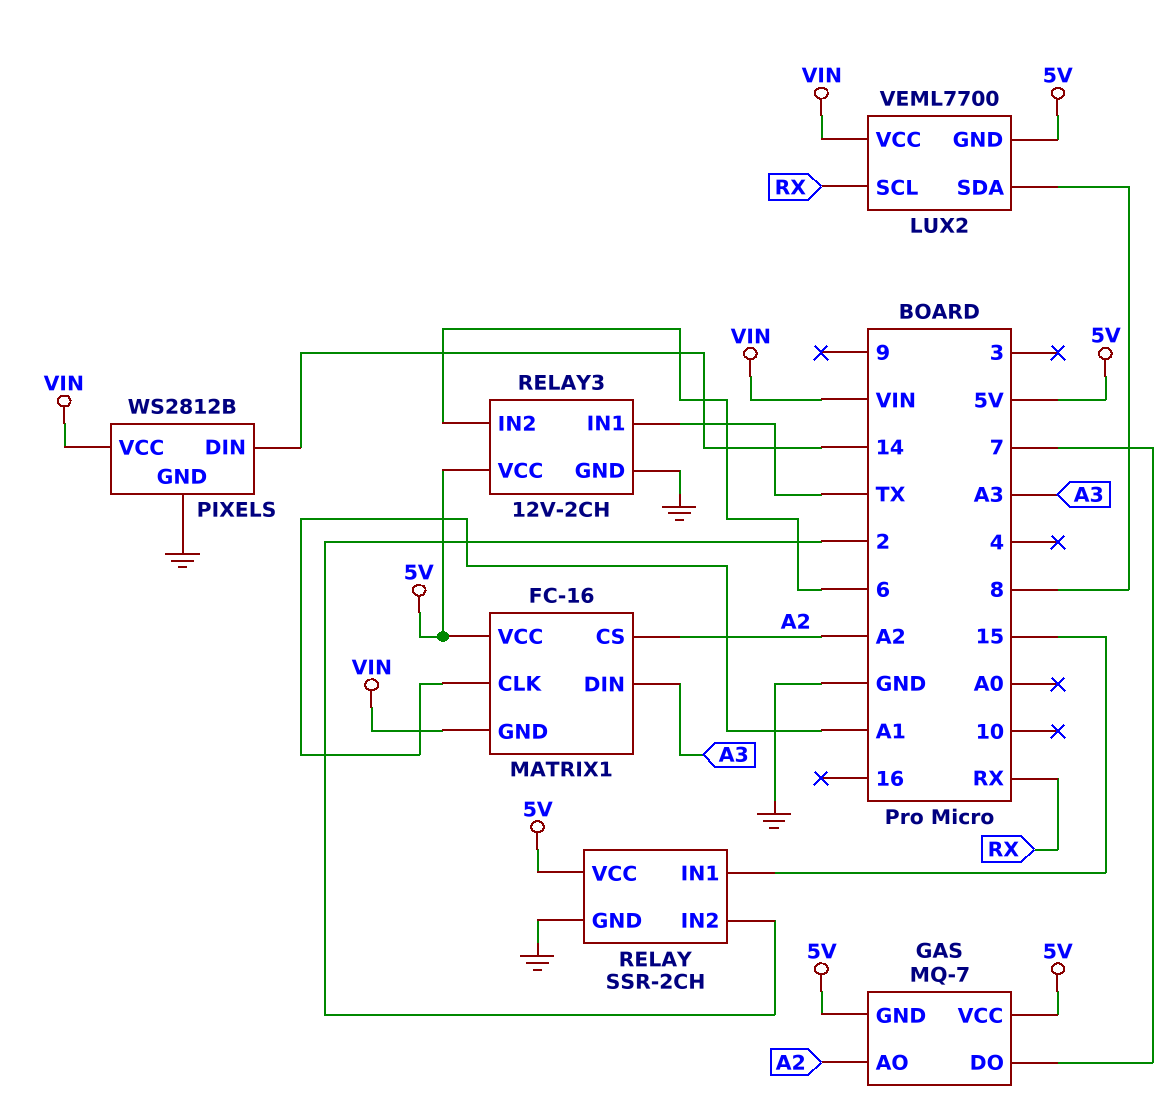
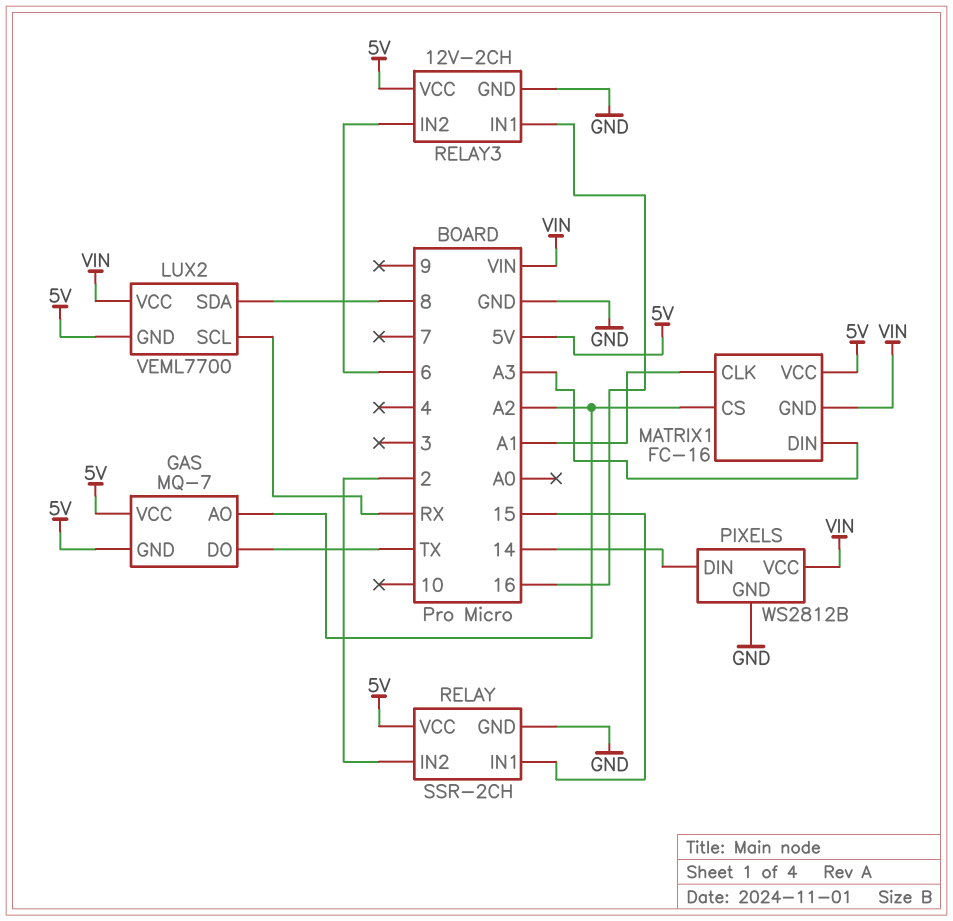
GAS pin DO: 7 -> TX
RELAY3 pin IN1: TX -> 16

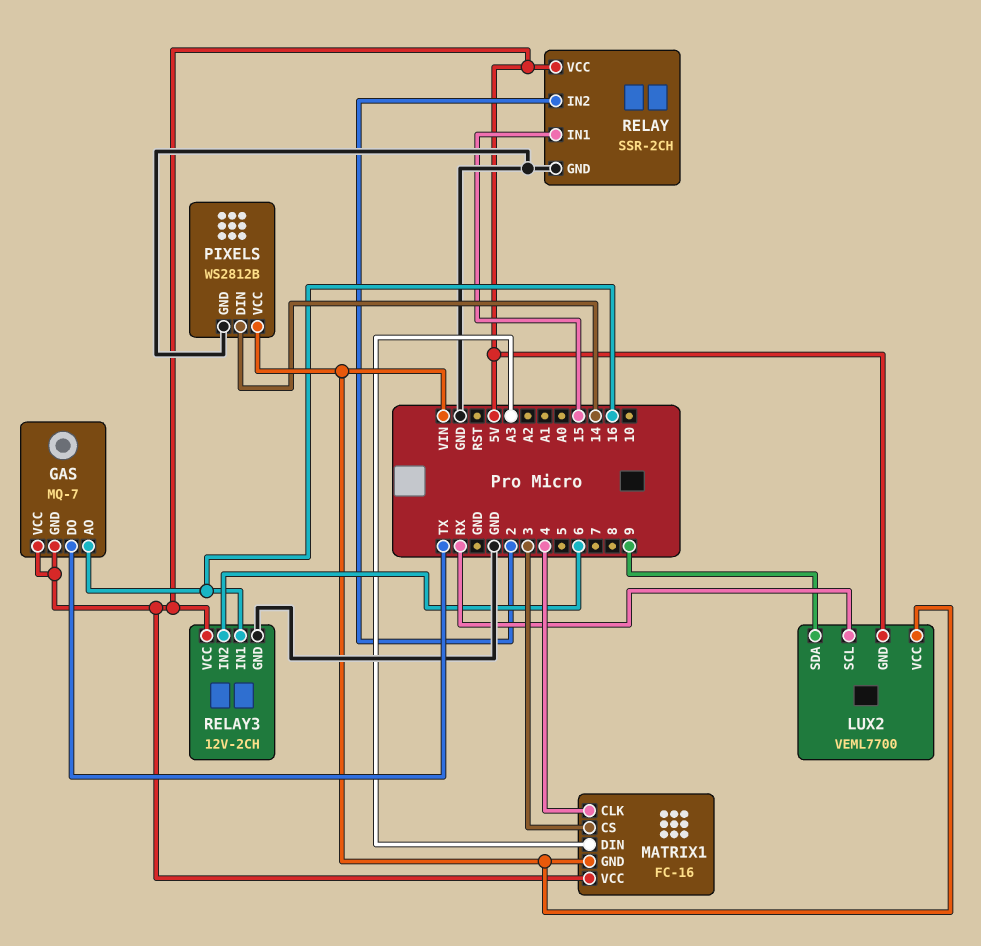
GAS pin AO: A2 -> 16
LUX2 pin SDA: 8 -> 9
MATRIX1 pin CLK: A1 -> 4
MATRIX1 pin CS: A2 -> 3

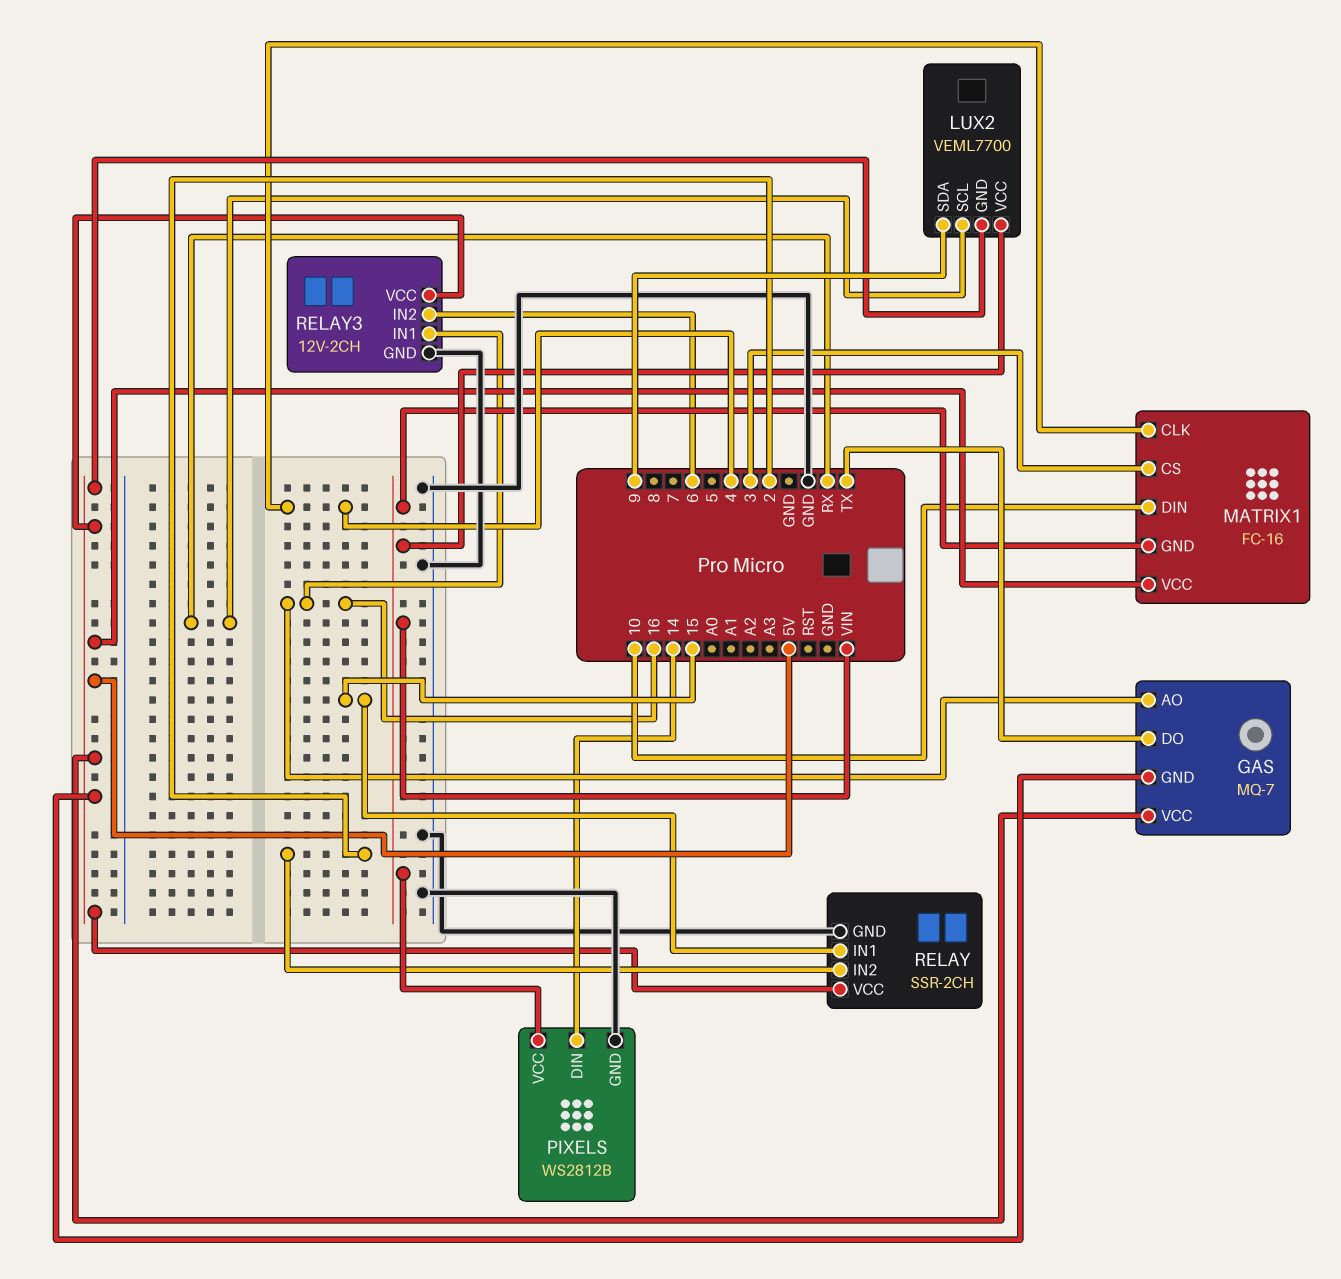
MATRIX1 pin DIN: A3 -> 10

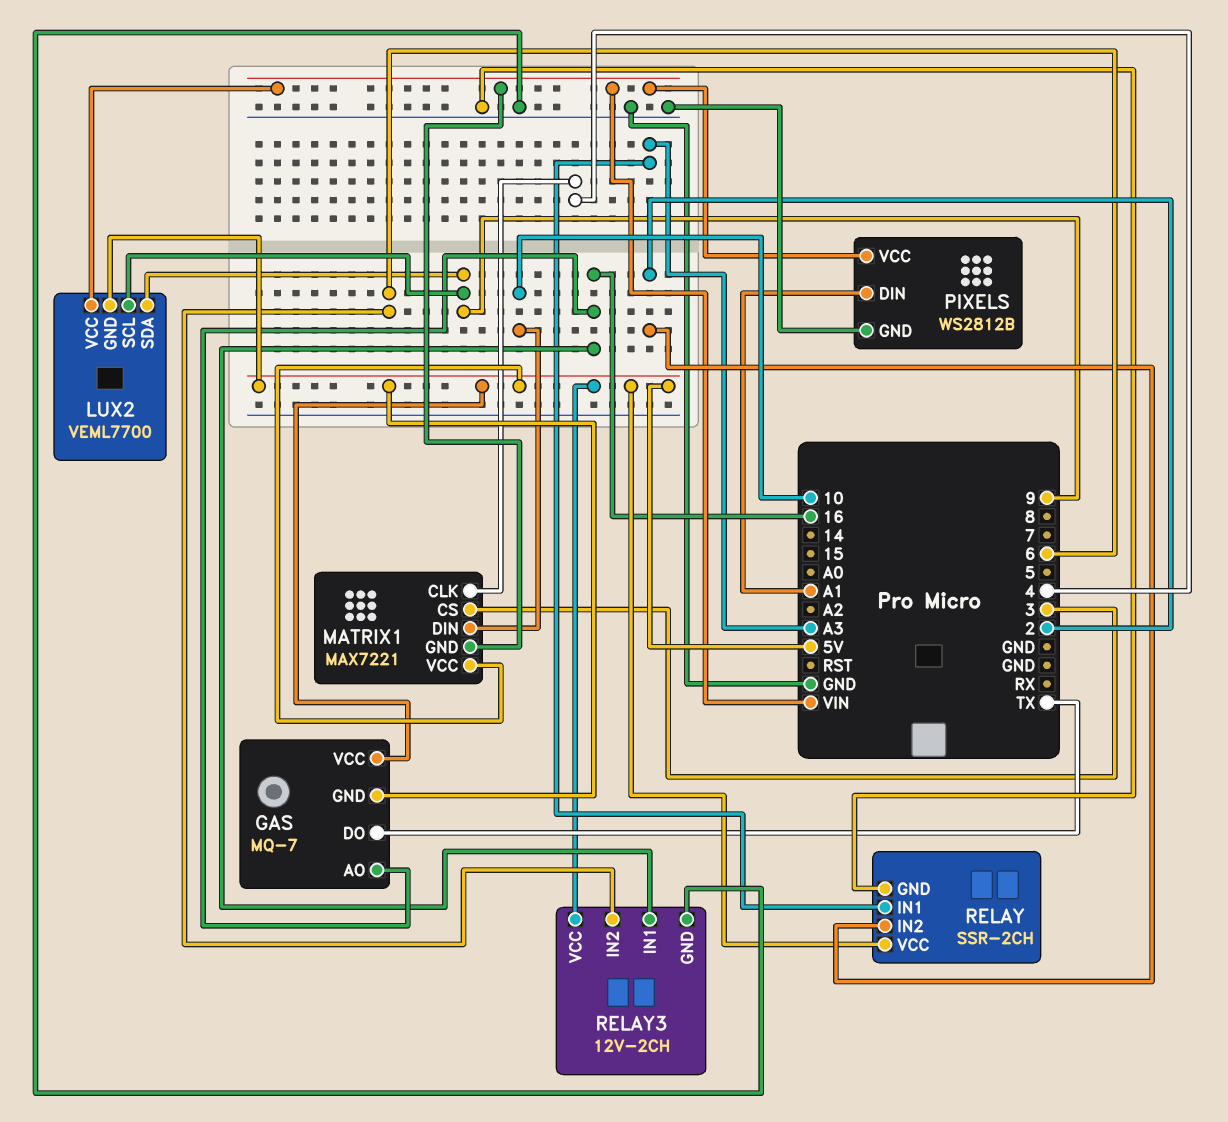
LUX2 pin SCL: RX -> 9
MATRIX1: FC-16 -> MAX7221
PIXELS pin DIN: 14 -> A1
RELAY pin IN1: 15 -> A3

